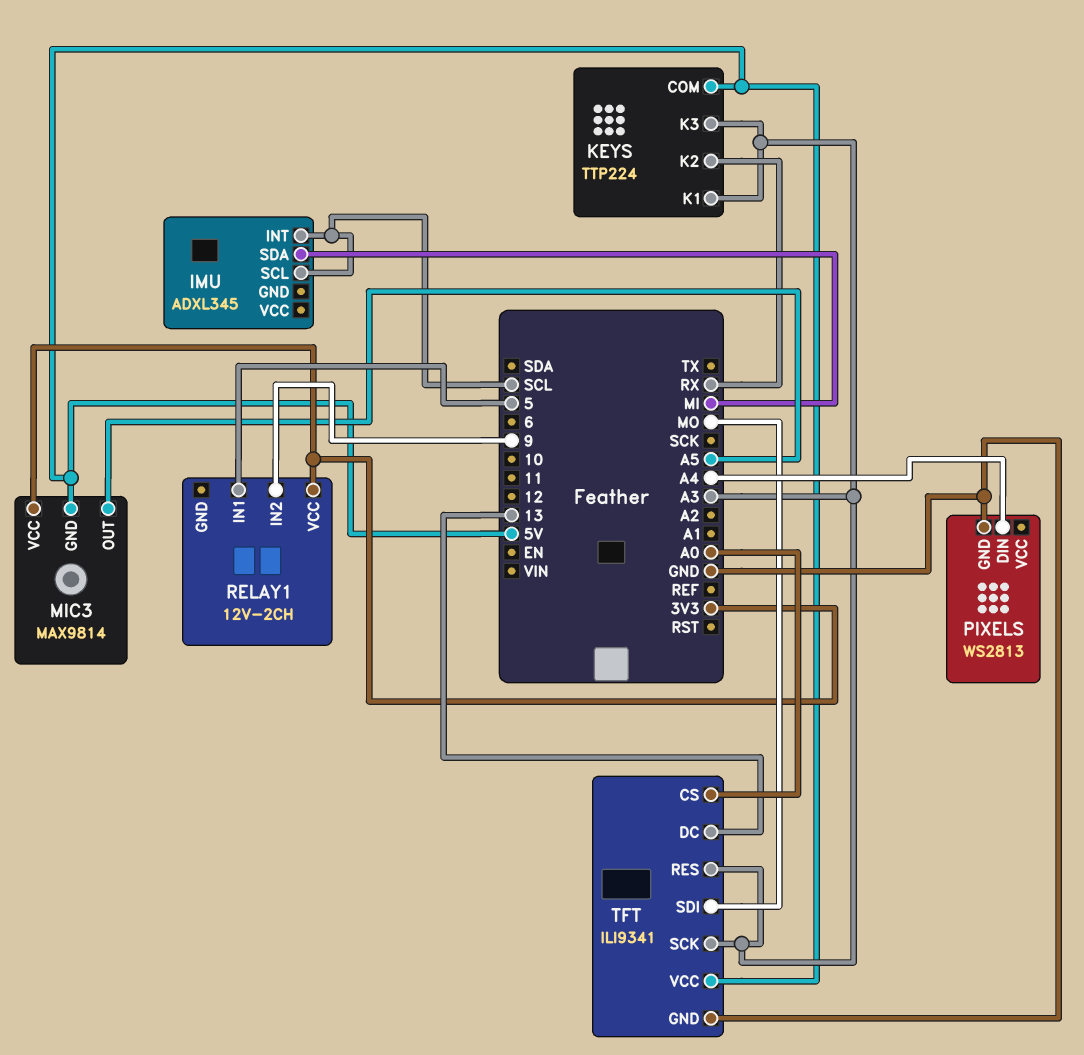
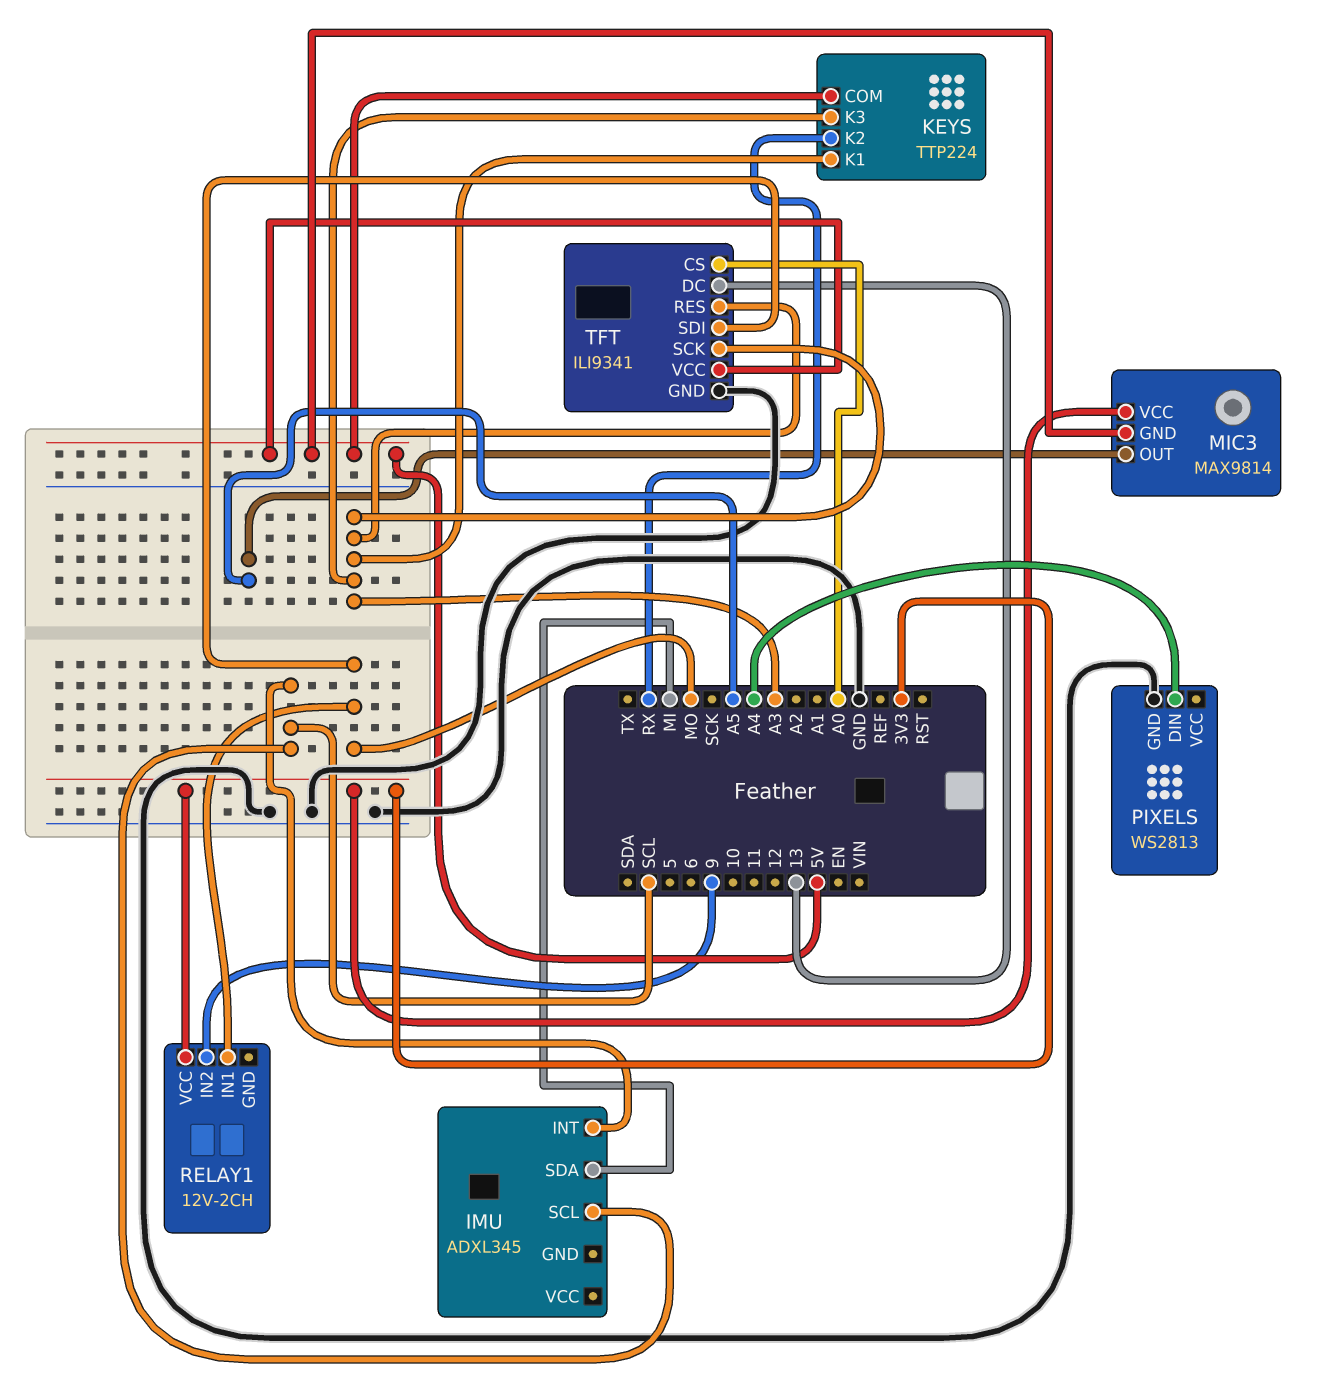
RELAY1 pin IN1: 5 -> MO

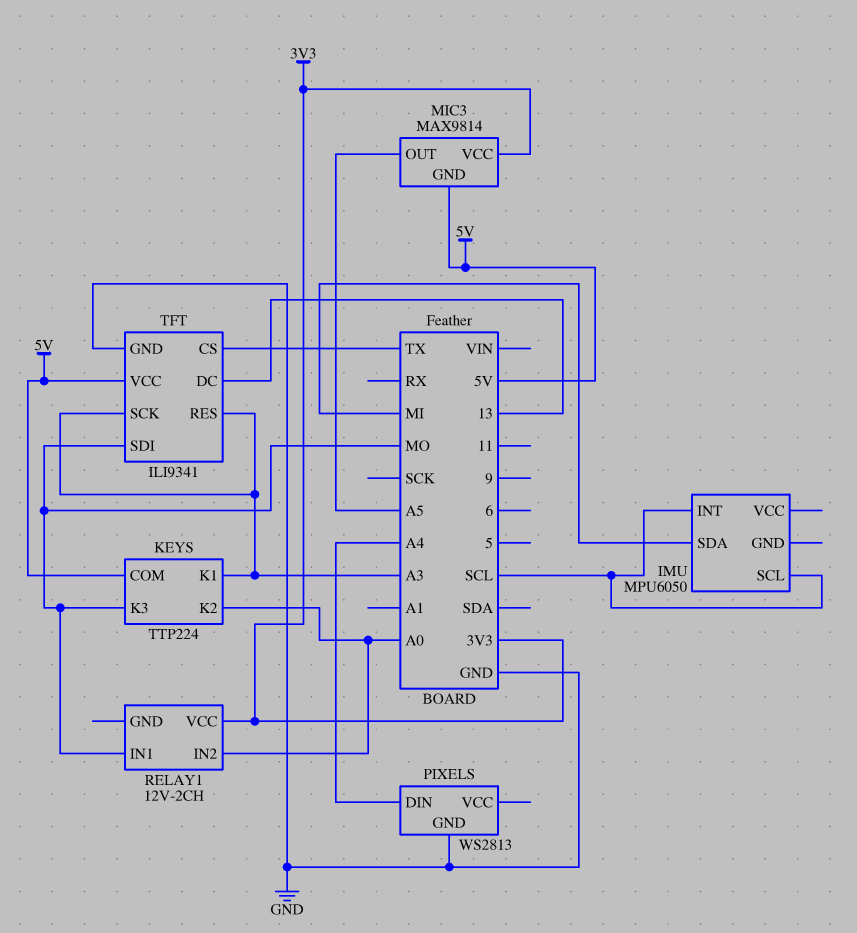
IMU: ADXL345 -> MPU6050
KEYS pin K2: RX -> A0
KEYS pin K3: A3 -> MO
RELAY1 pin IN2: 9 -> A0
TFT pin CS: A0 -> TX

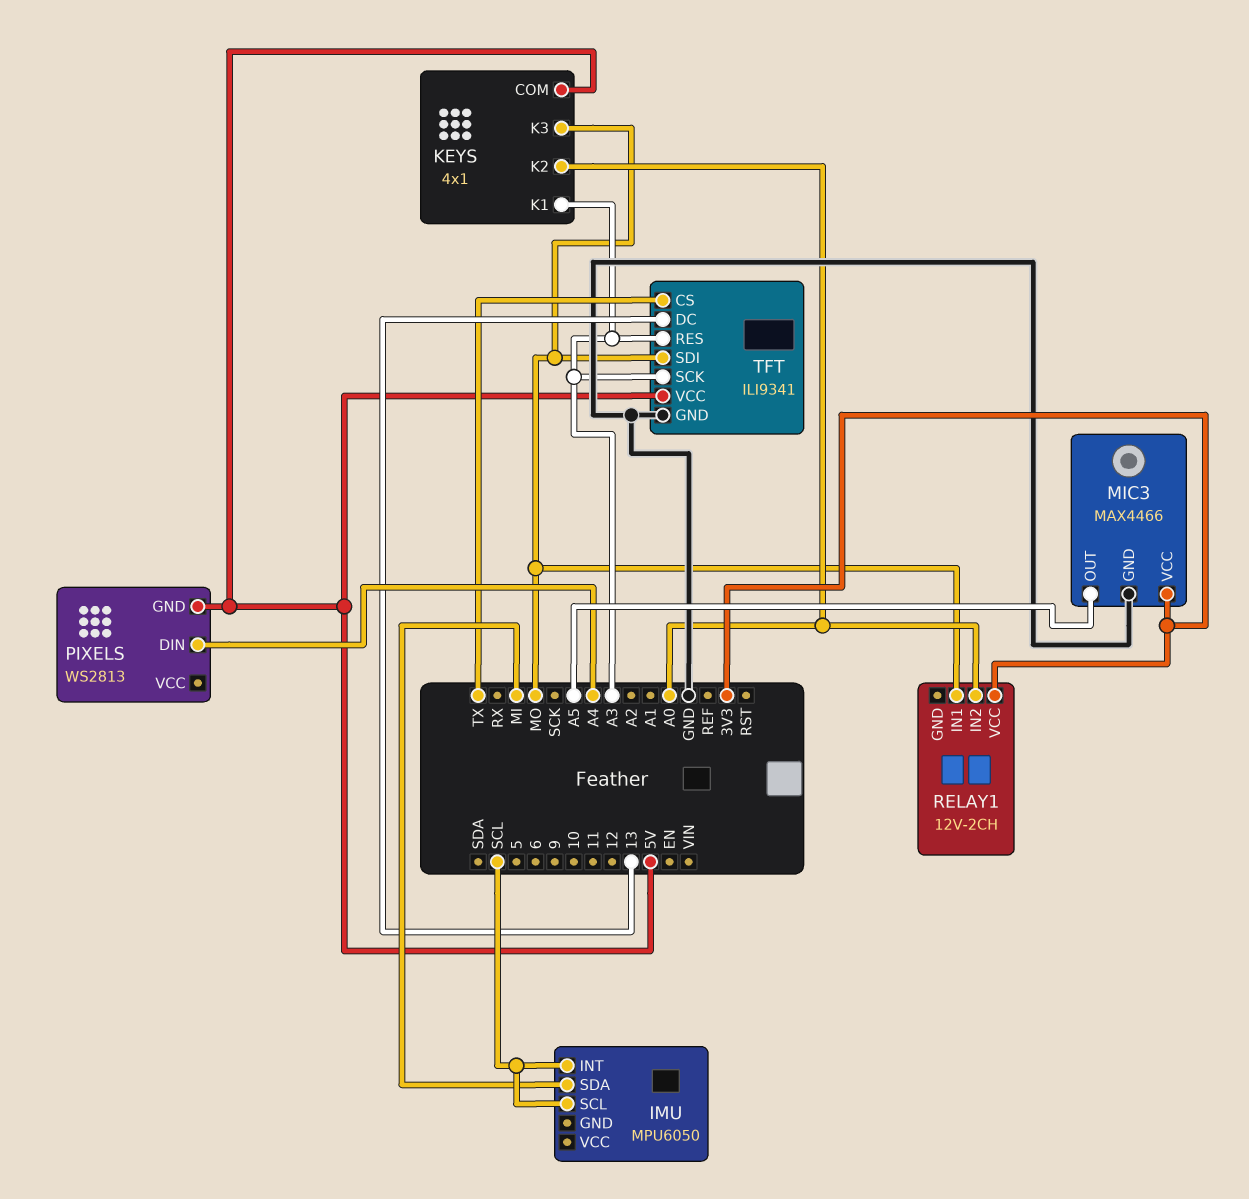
KEYS: TTP224 -> 4x1
MIC3: MAX9814 -> MAX4466
MIC3 pin GND: 5V -> GND
PIXELS pin GND: GND -> 5V

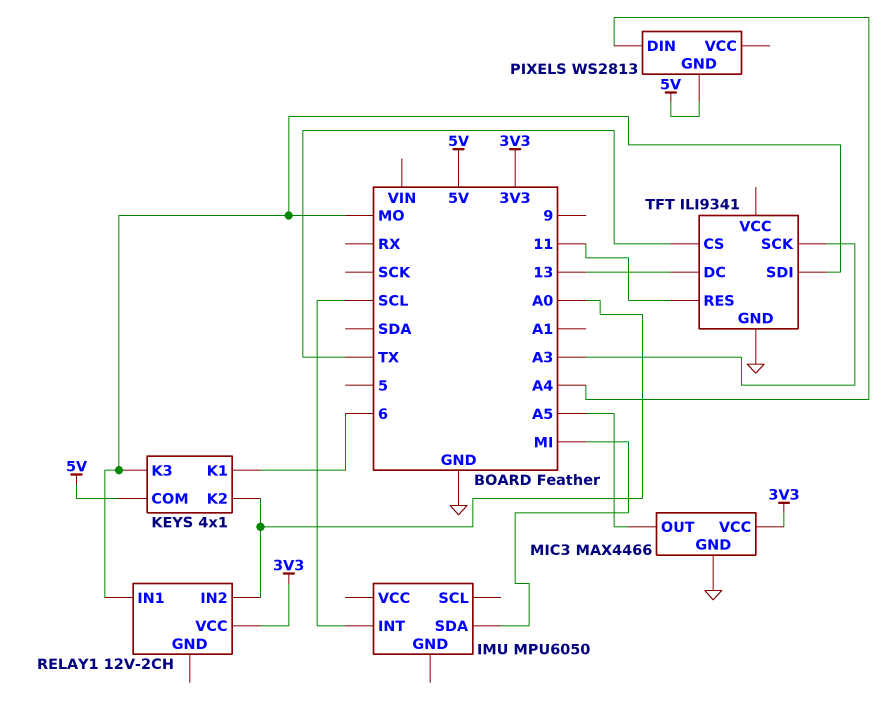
IMU pin SCL: SCL -> none
KEYS pin K1: A3 -> 6
TFT pin RES: A3 -> 11
TFT pin VCC: 5V -> none

